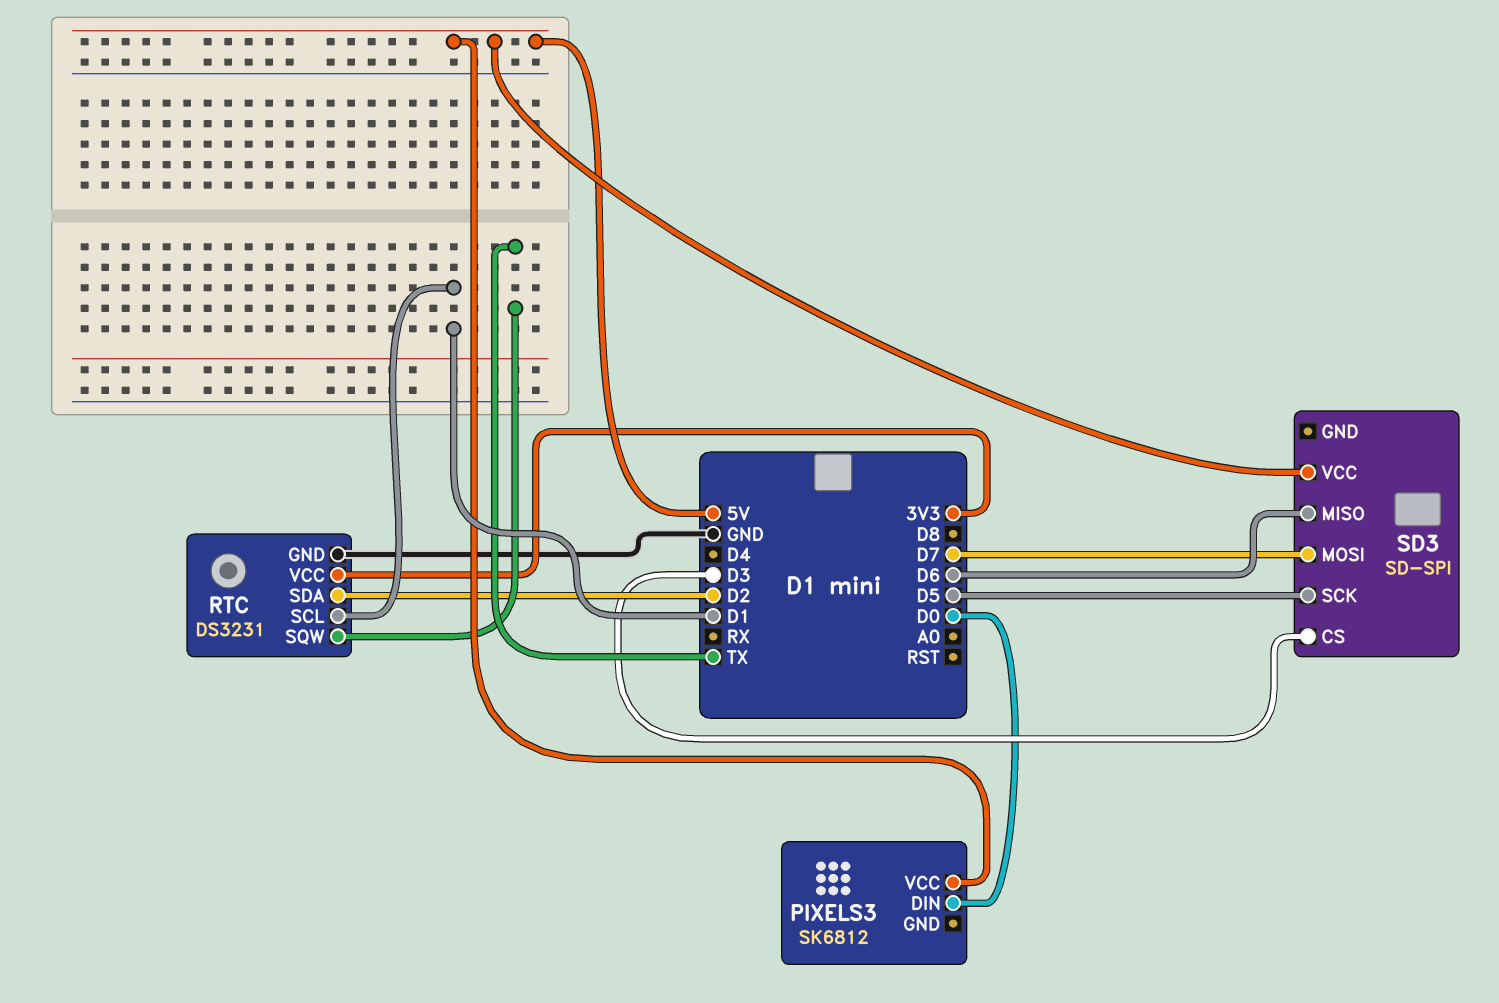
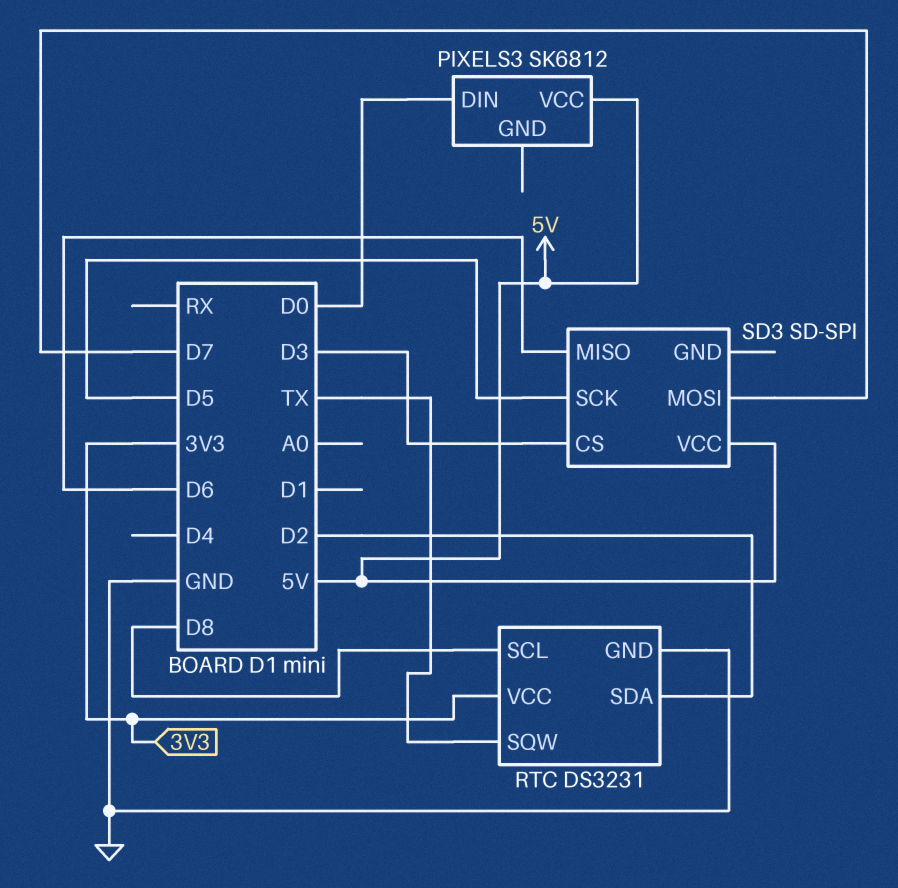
RTC pin SCL: D1 -> D8

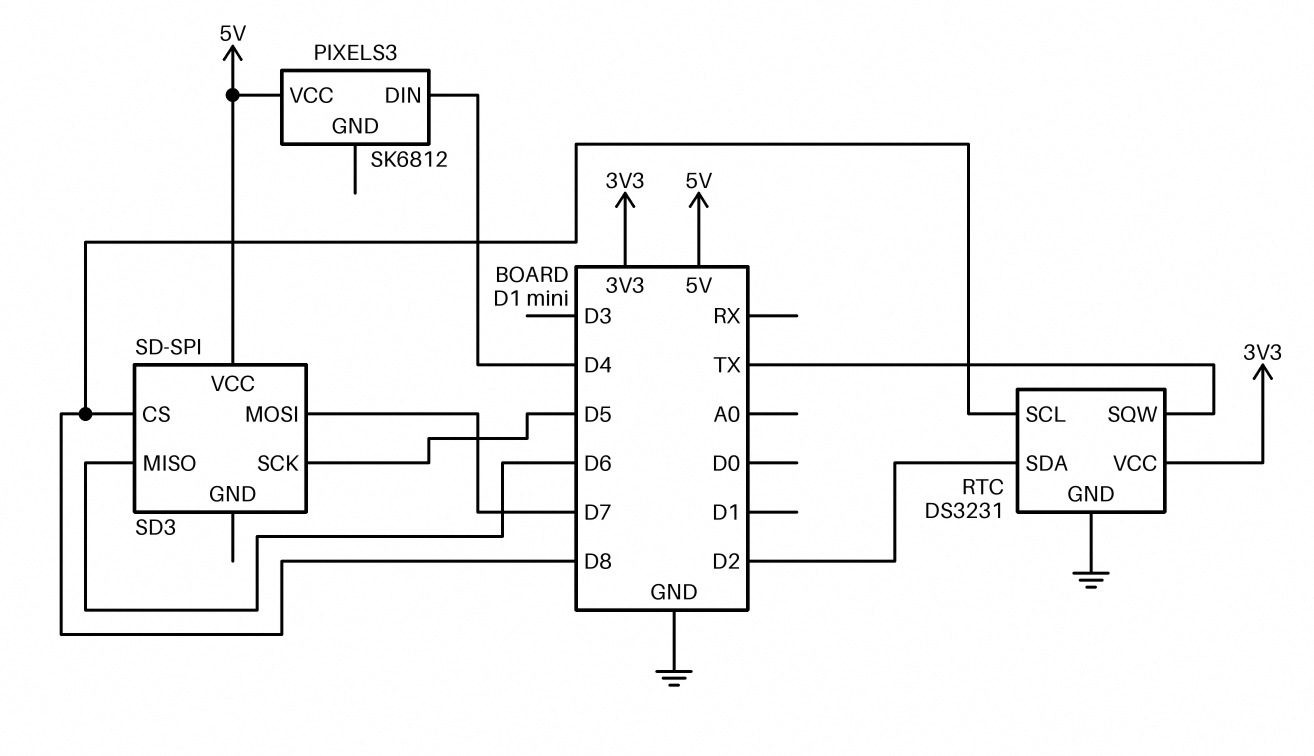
PIXELS3 pin DIN: D0 -> D4
SD3 pin CS: D3 -> D8

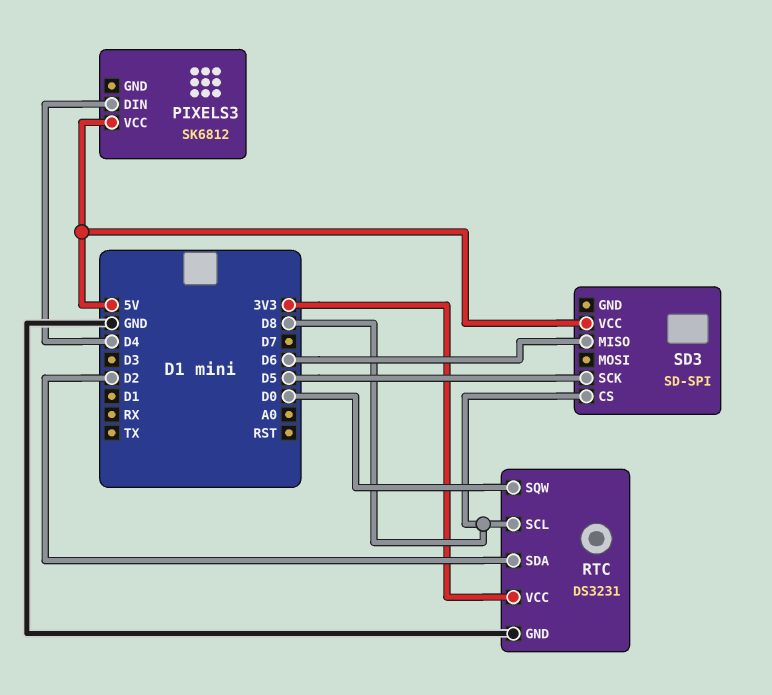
RTC pin SQW: TX -> D0
SD3 pin MOSI: D7 -> none

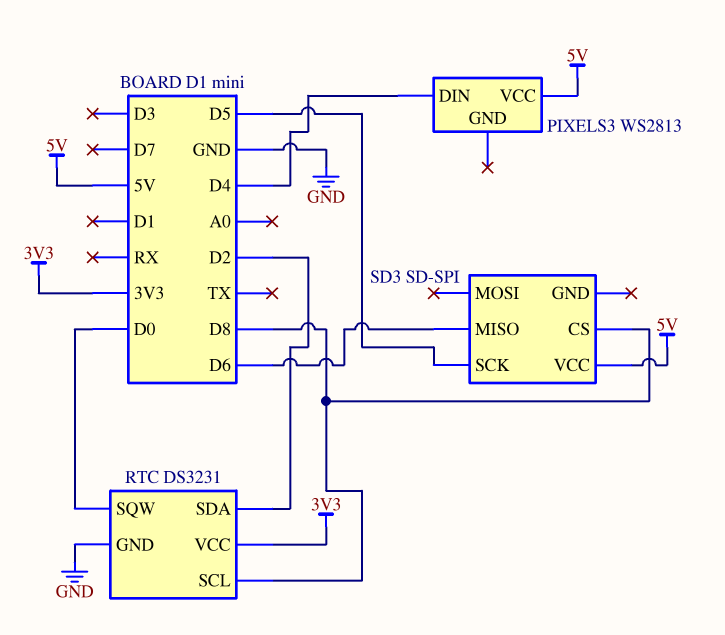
PIXELS3: SK6812 -> WS2813

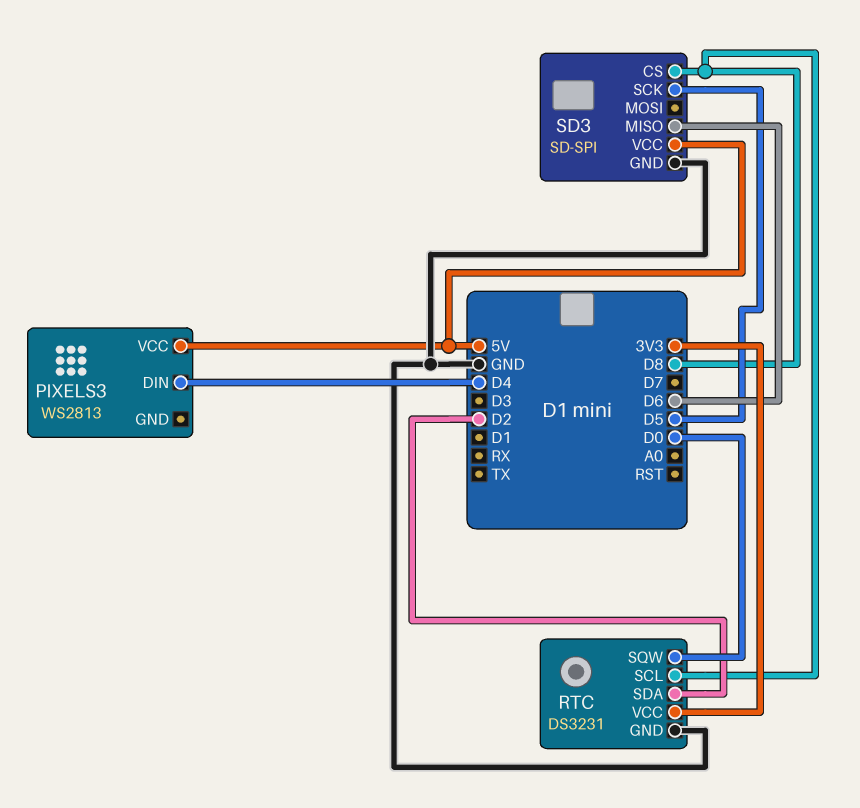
SD3 pin GND: none -> GND

